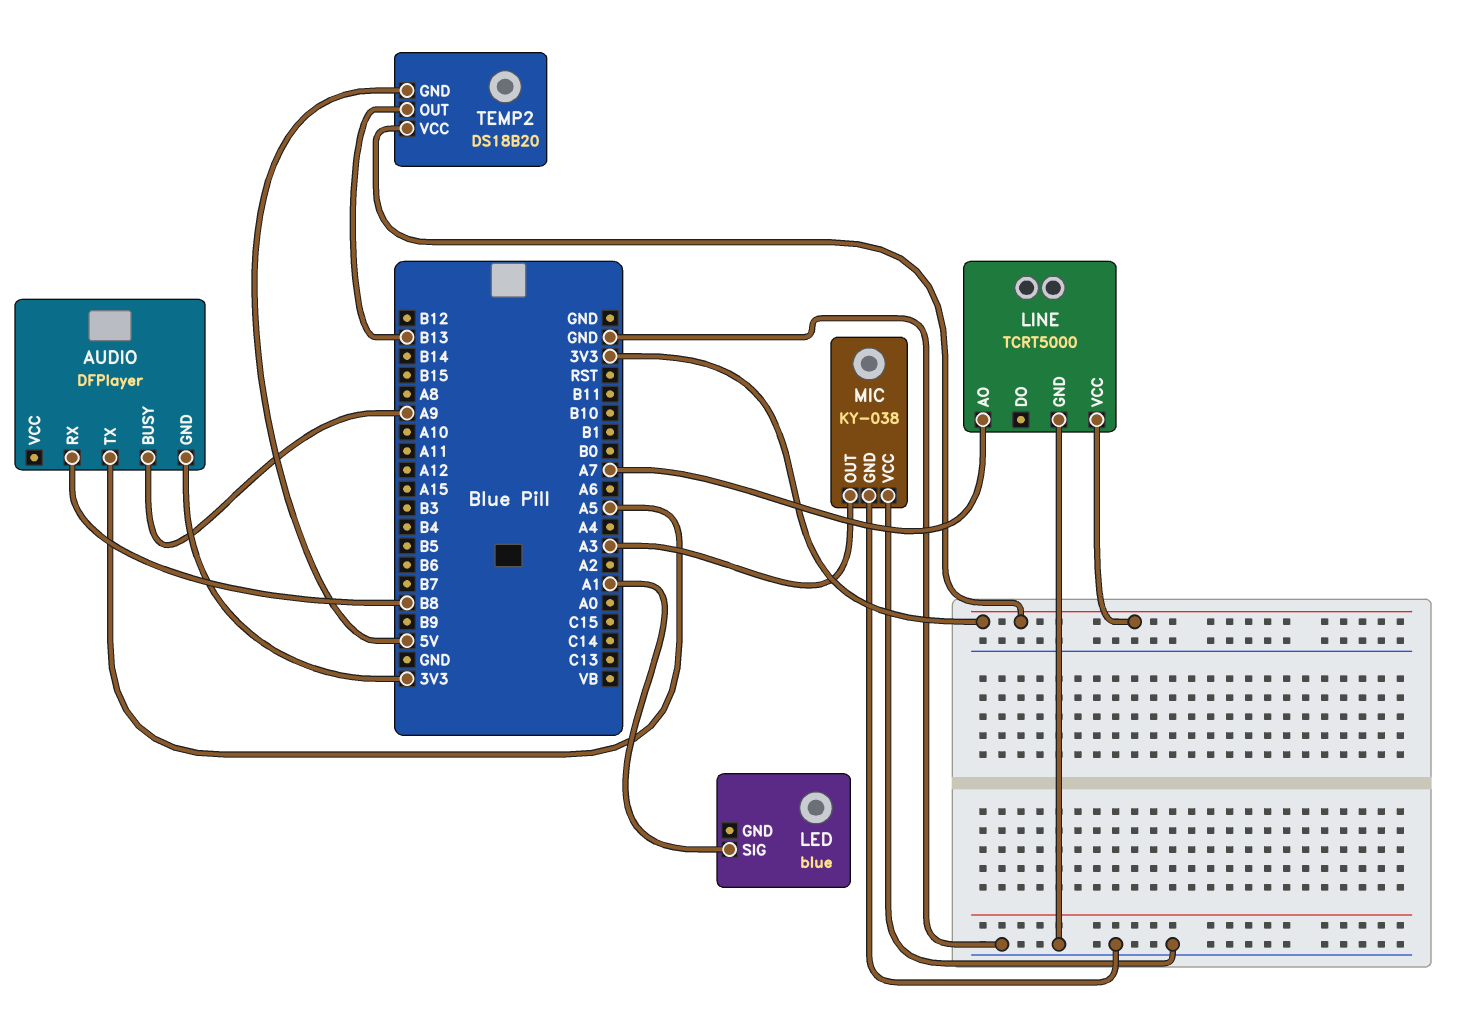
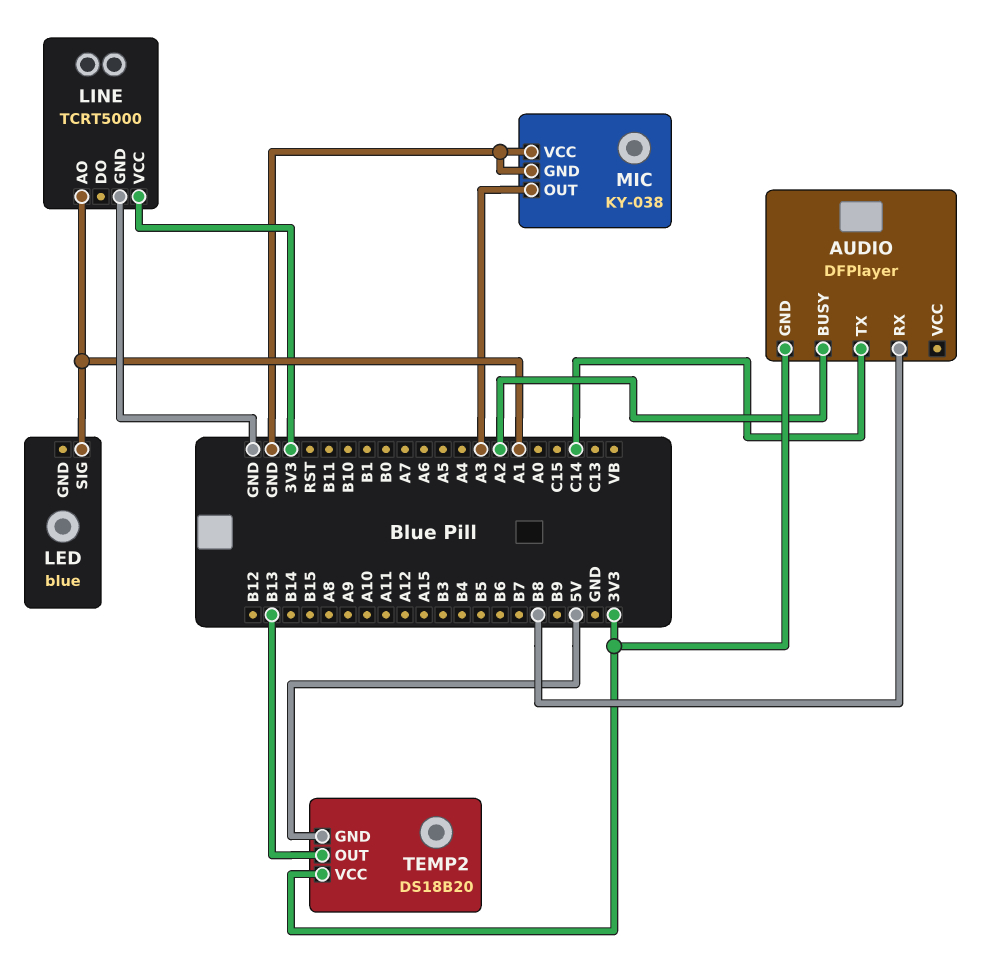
AUDIO pin BUSY: A9 -> A2
AUDIO pin TX: A5 -> C14
LINE pin AO: A7 -> A1

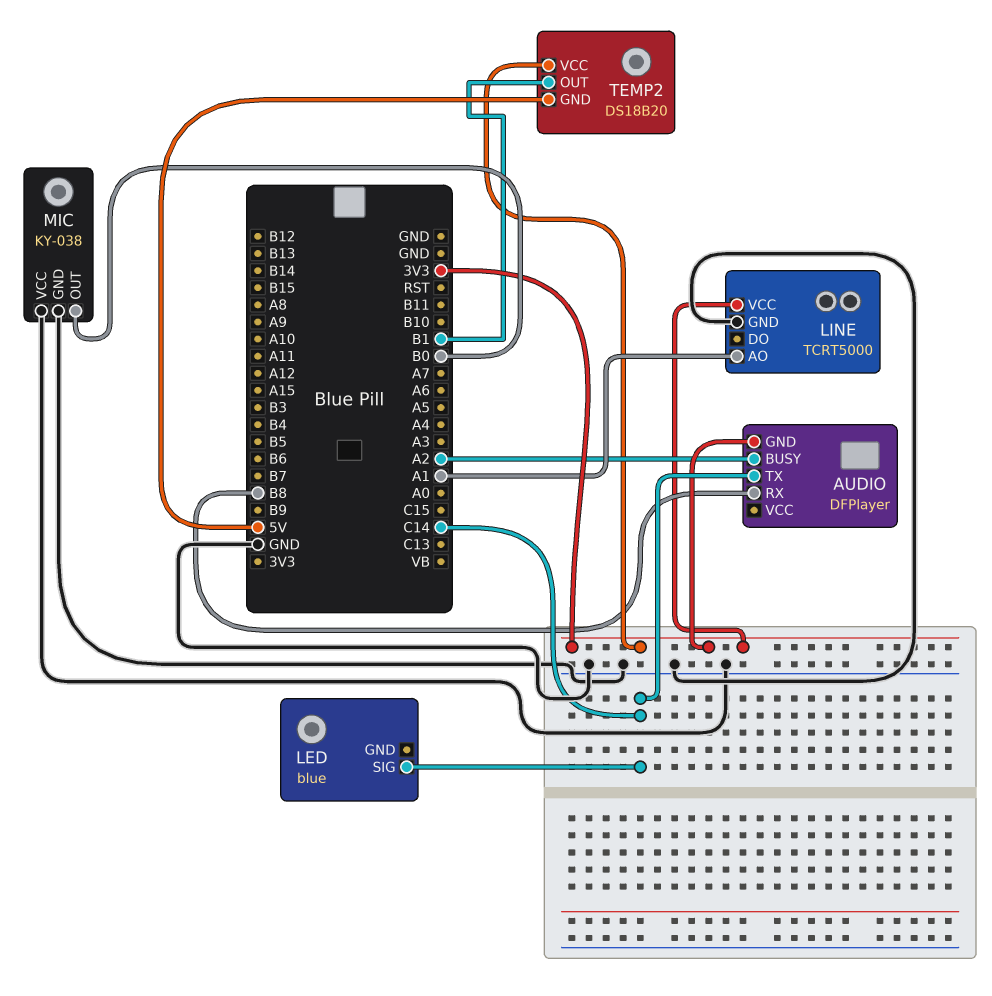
LED pin SIG: A1 -> C14
MIC pin OUT: A3 -> B0
TEMP2 pin OUT: B13 -> B1

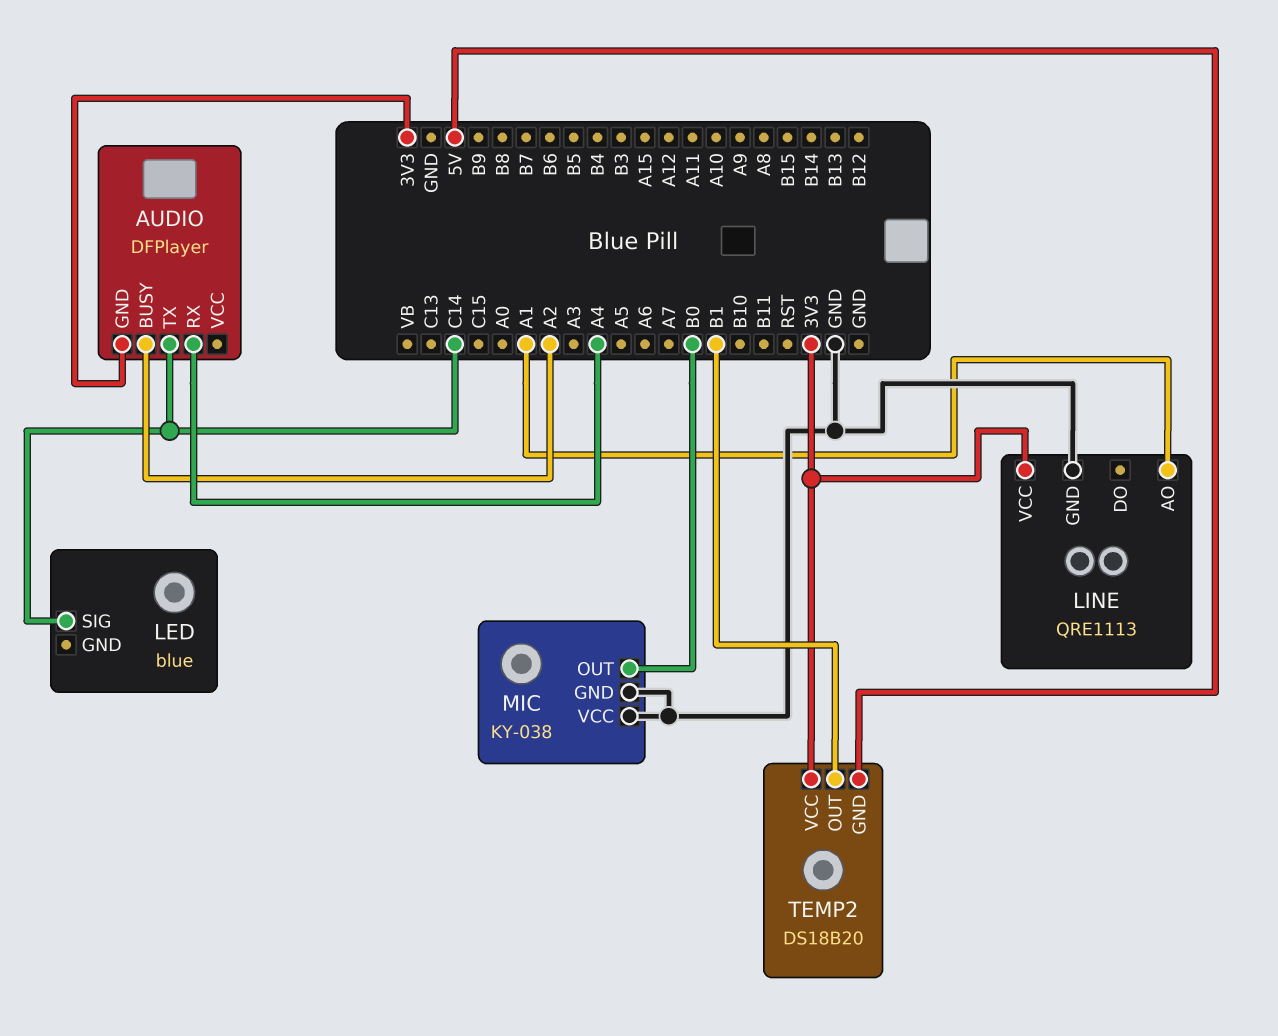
AUDIO pin RX: B8 -> A4
LINE: TCRT5000 -> QRE1113

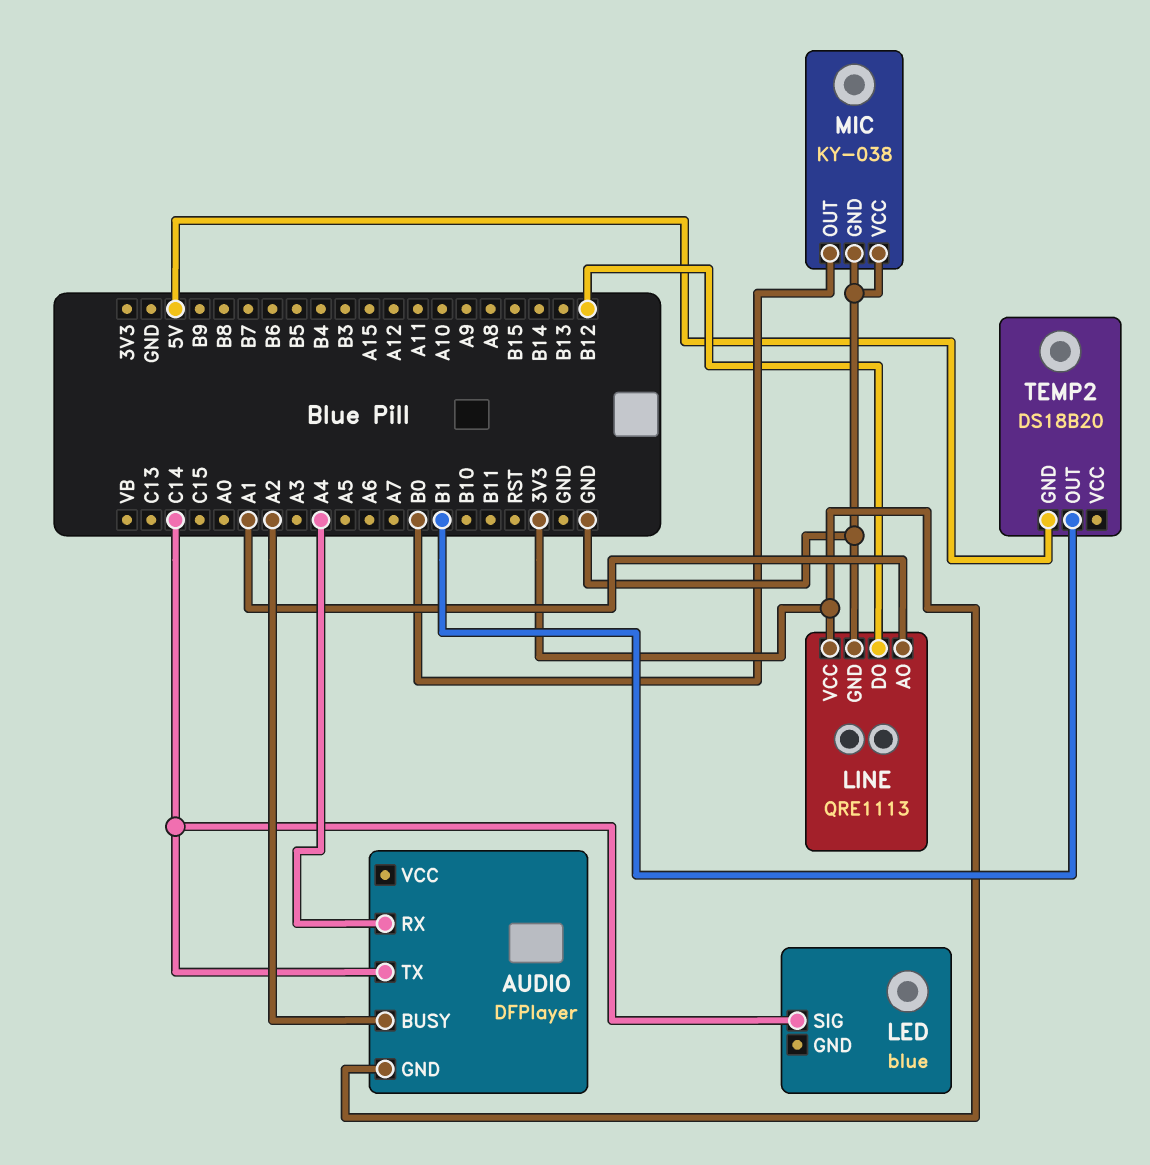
LINE pin DO: none -> B12
TEMP2 pin VCC: 3V3 -> none

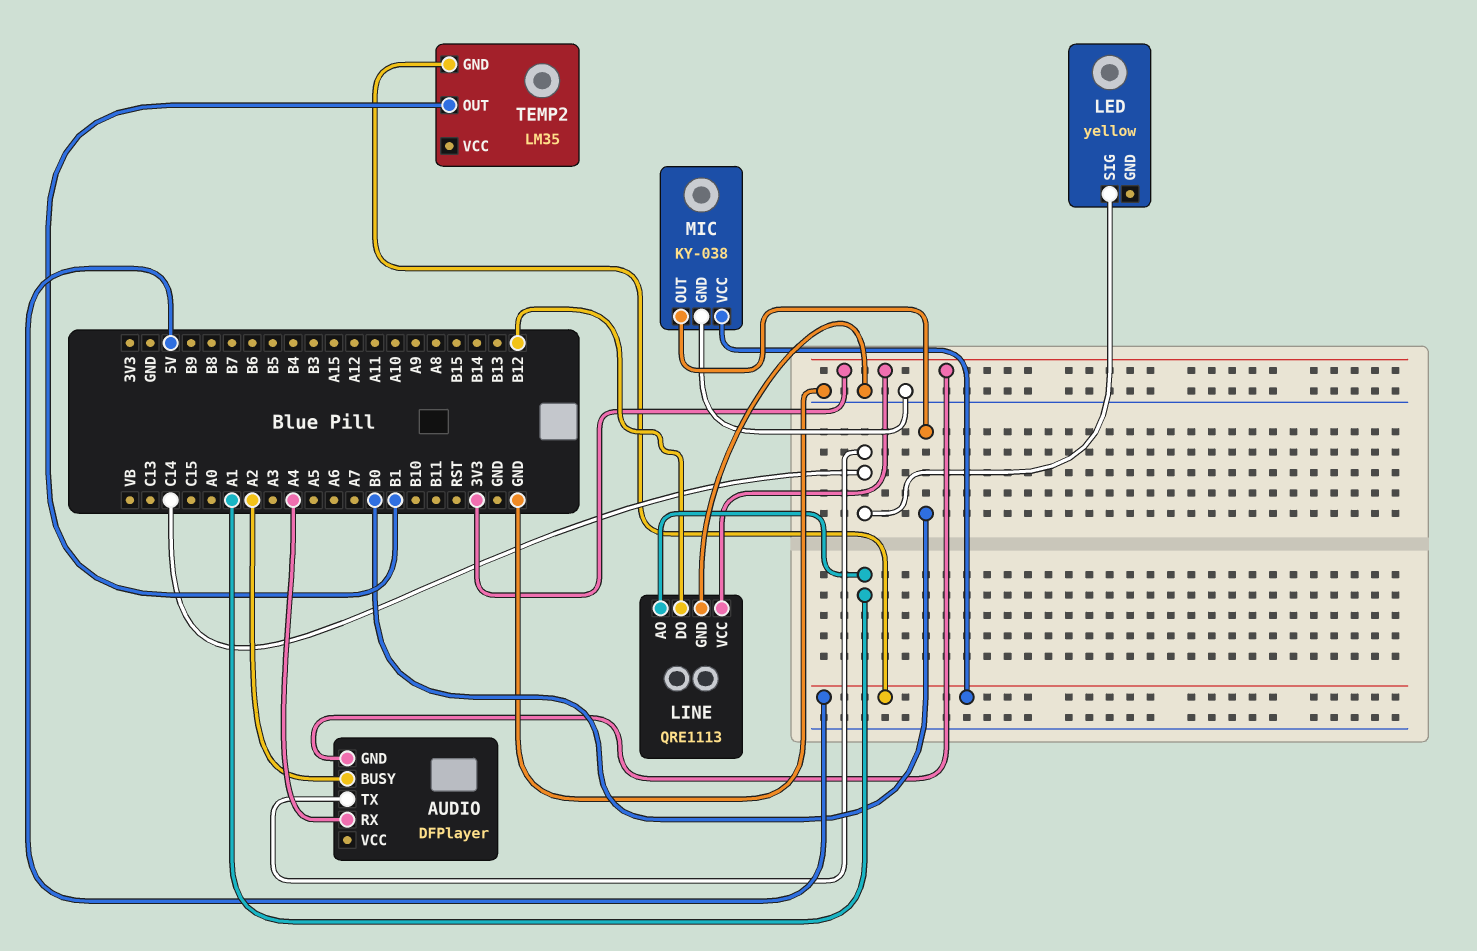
LED: blue -> yellow
MIC pin VCC: GND -> 5V
TEMP2: DS18B20 -> LM35

